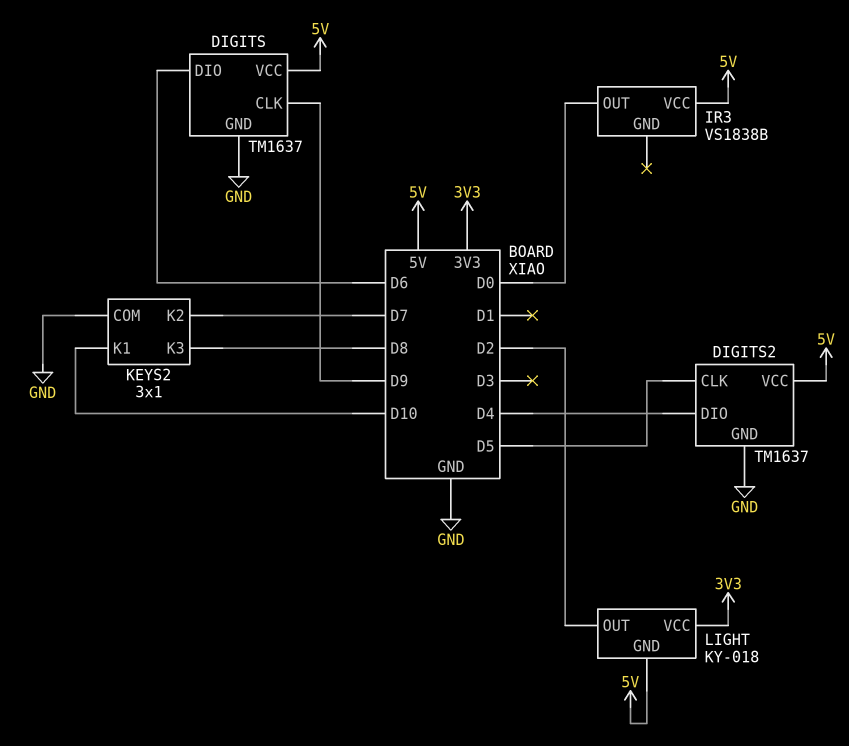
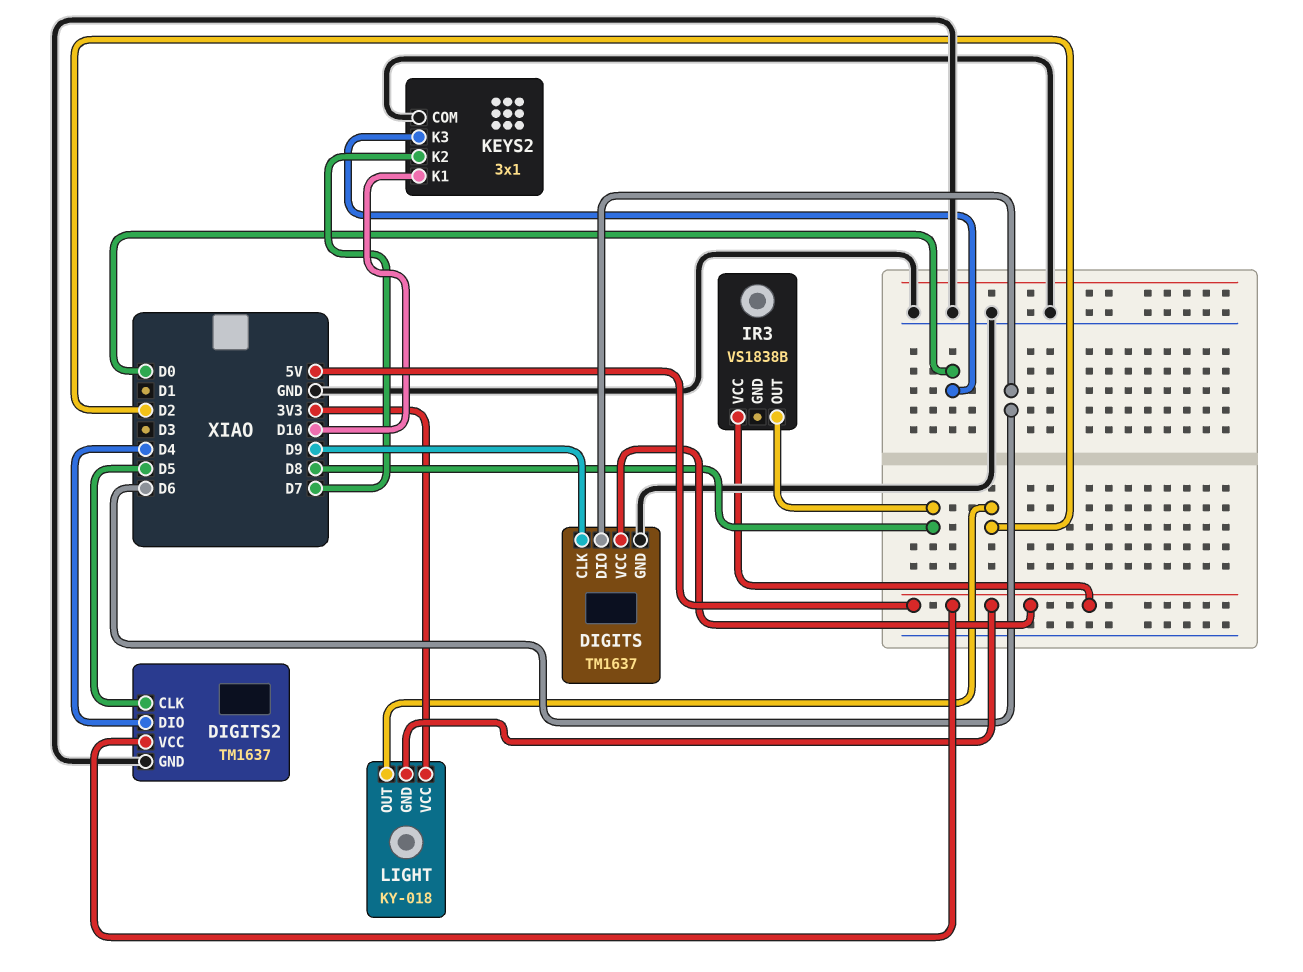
IR3 pin OUT: D0 -> D8
KEYS2 pin K3: D8 -> D0

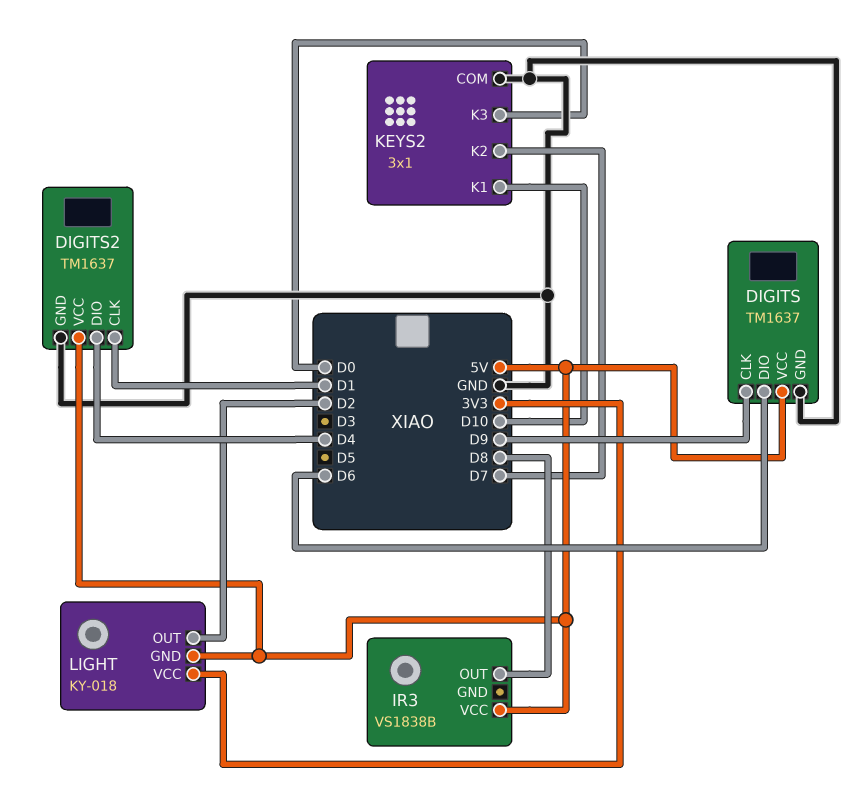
DIGITS2 pin CLK: D5 -> D1

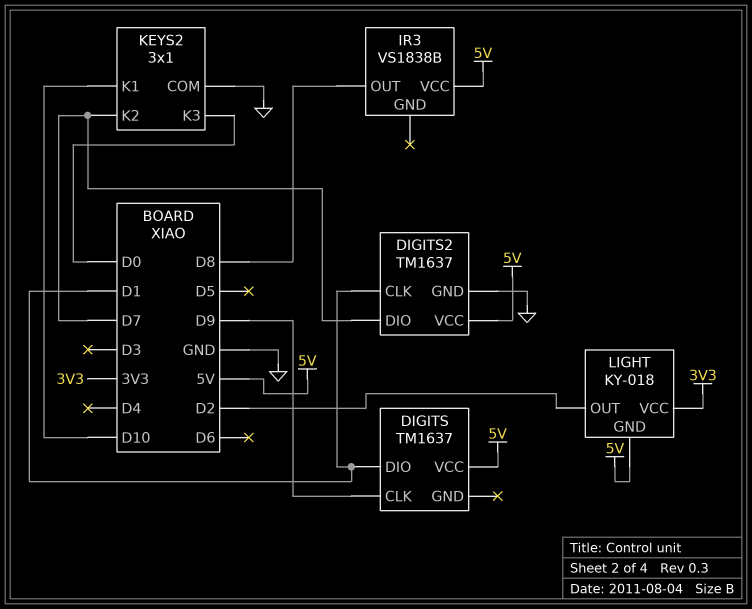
DIGITS pin DIO: D6 -> D1
DIGITS pin GND: GND -> none
DIGITS2 pin DIO: D4 -> D7

